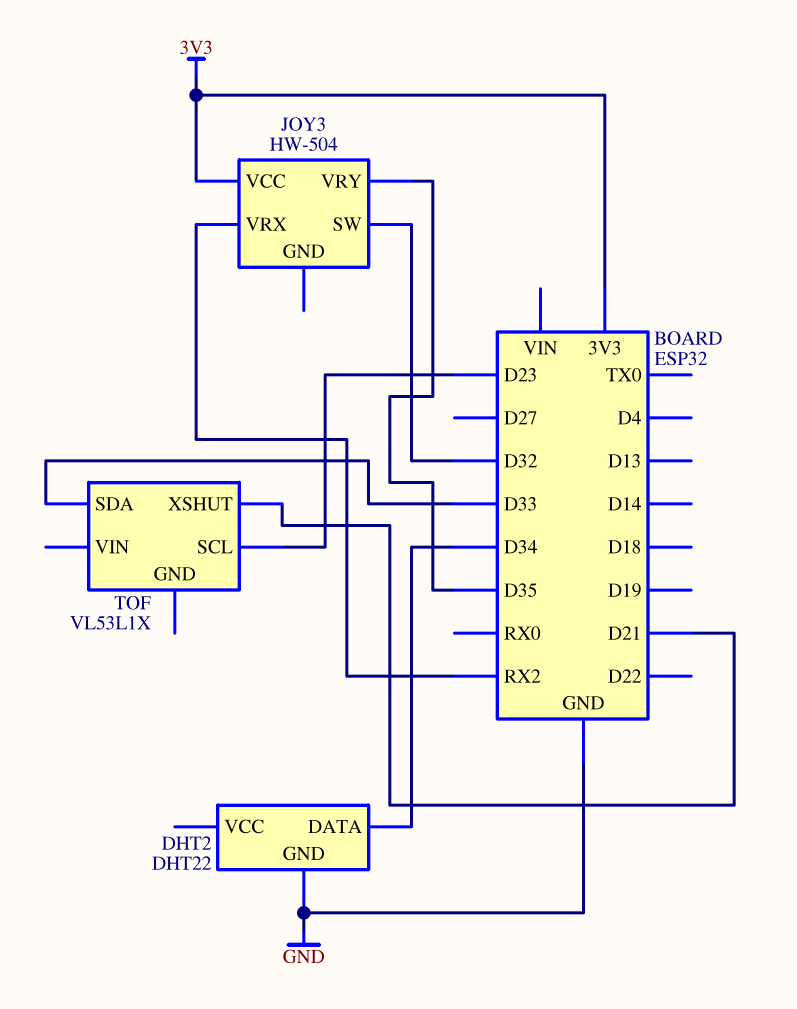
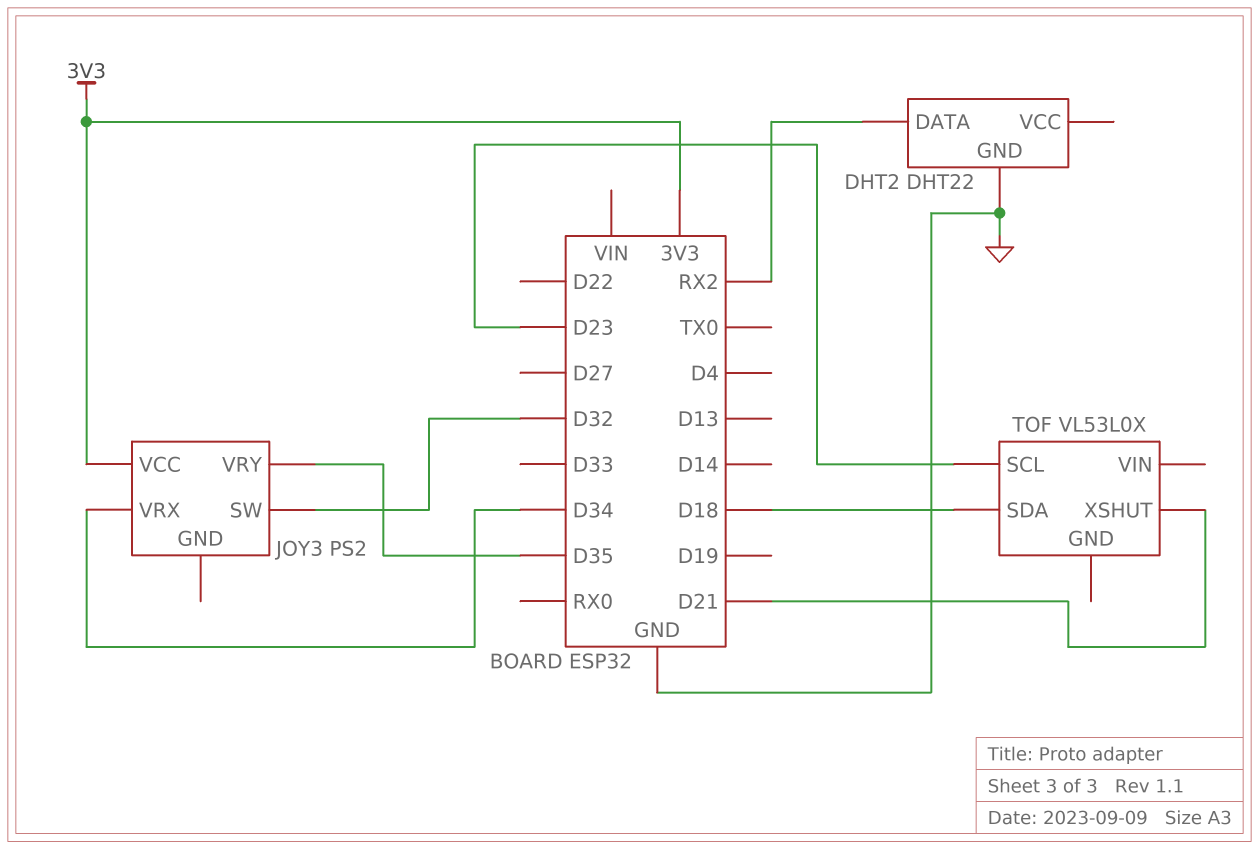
DHT2 pin DATA: D34 -> RX2
JOY3: HW-504 -> PS2
JOY3 pin VRX: RX2 -> D34
TOF: VL53L1X -> VL53L0X
TOF pin SDA: D33 -> D18

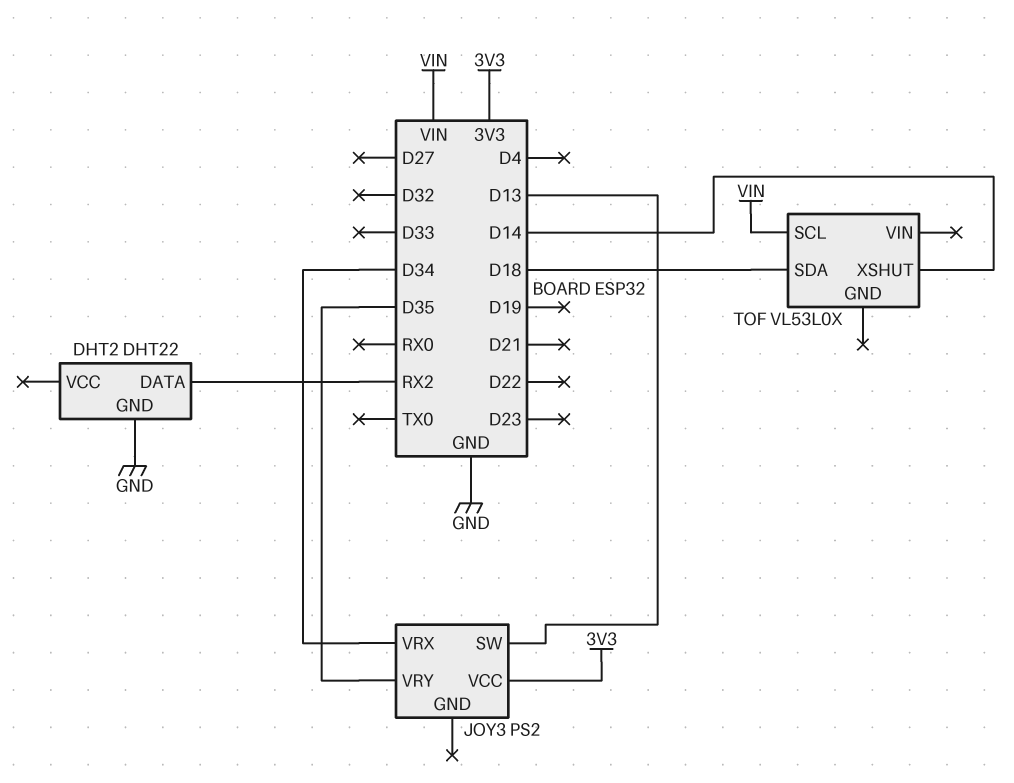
JOY3 pin SW: D32 -> D13
TOF pin SCL: D23 -> VIN
TOF pin XSHUT: D21 -> D14

